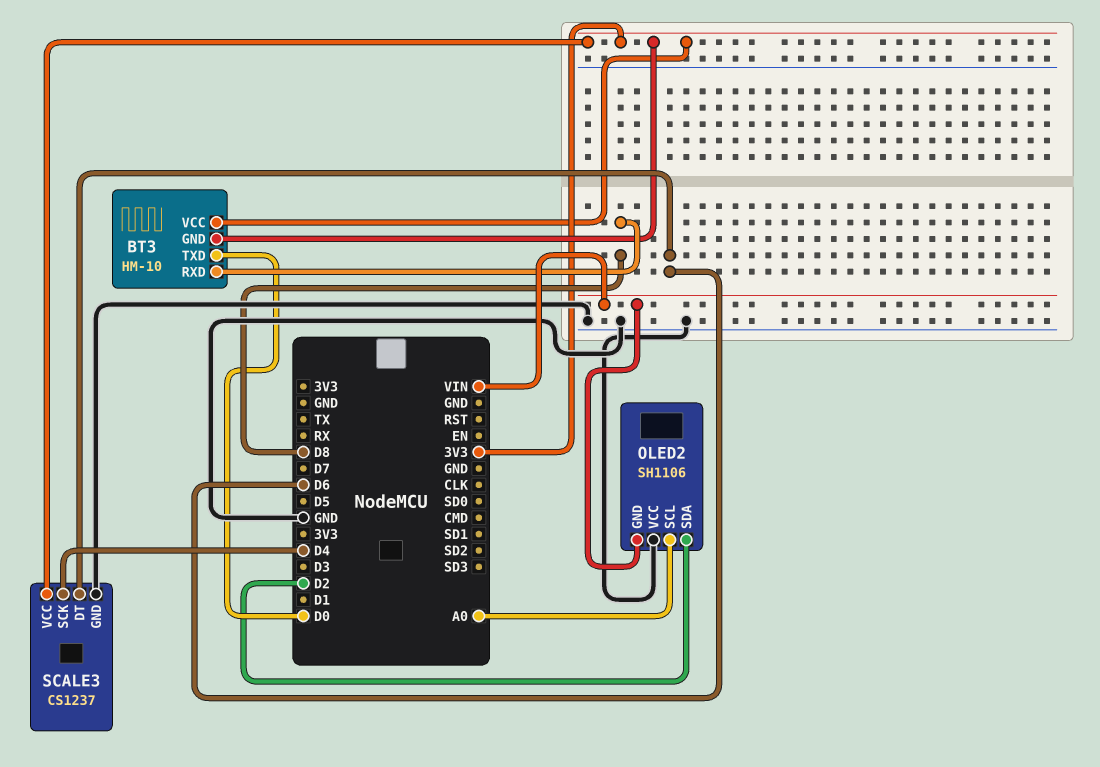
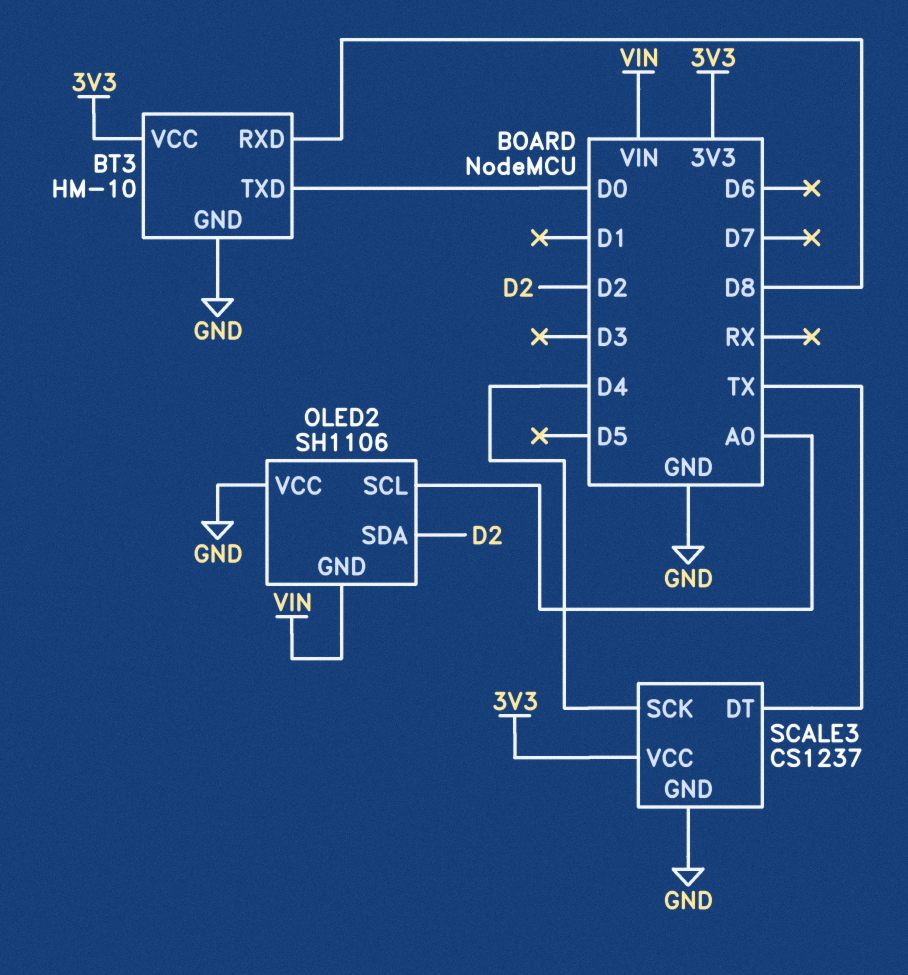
BT3 pin GND: 3V3 -> GND
SCALE3 pin DT: D6 -> TX

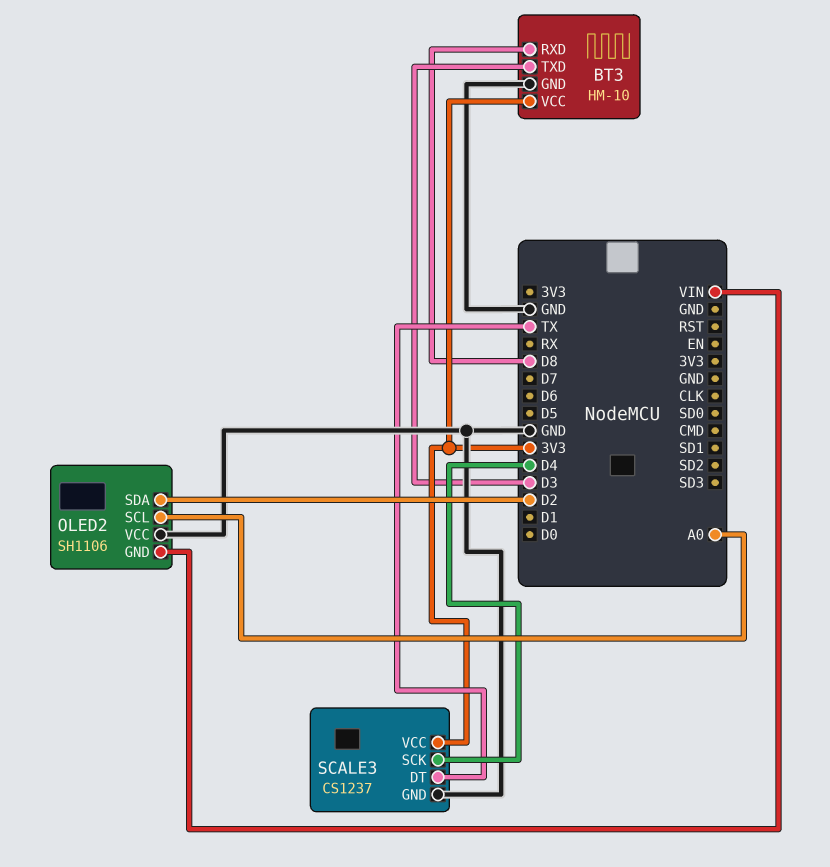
BT3 pin TXD: D0 -> D3

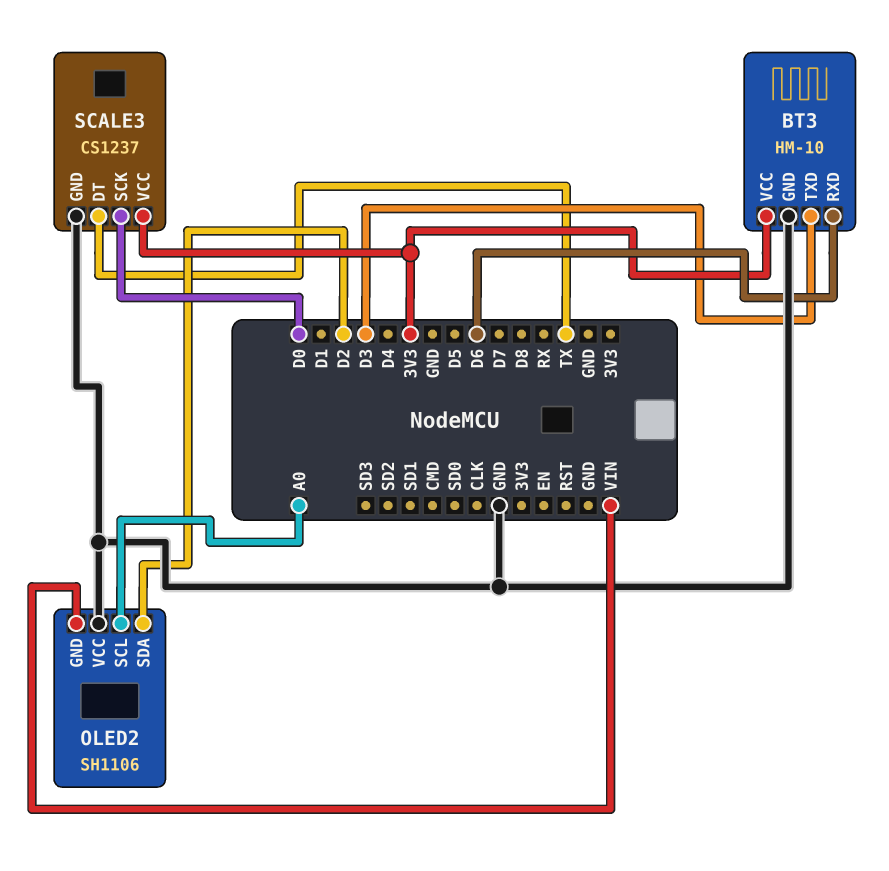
BT3 pin RXD: D8 -> D6
SCALE3 pin SCK: D4 -> D0

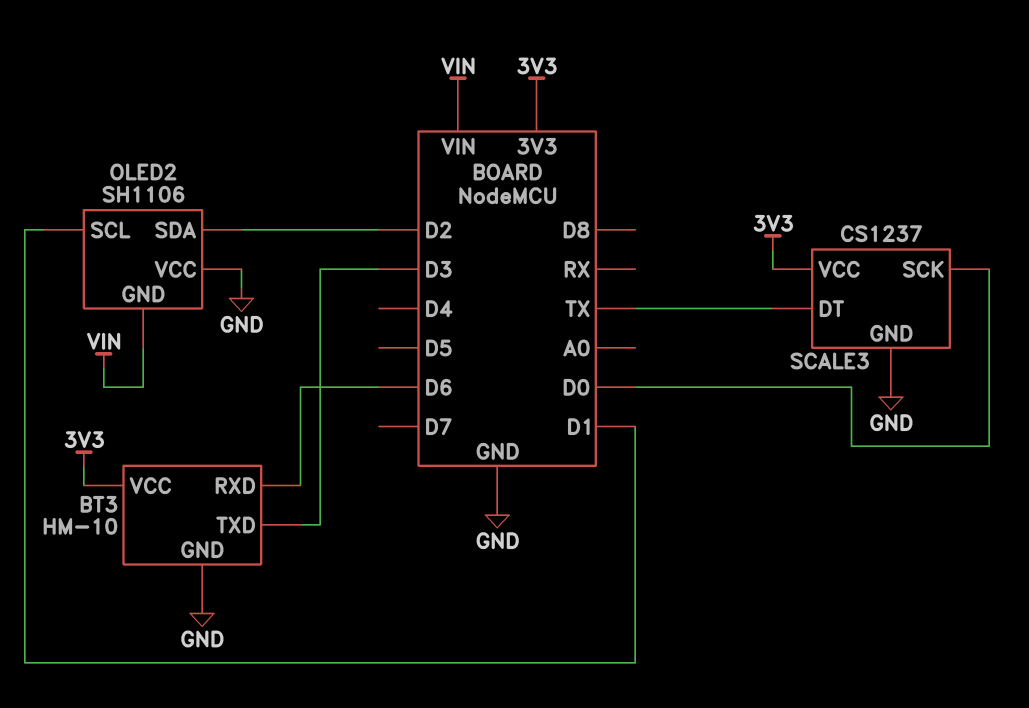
OLED2 pin SCL: A0 -> D1

